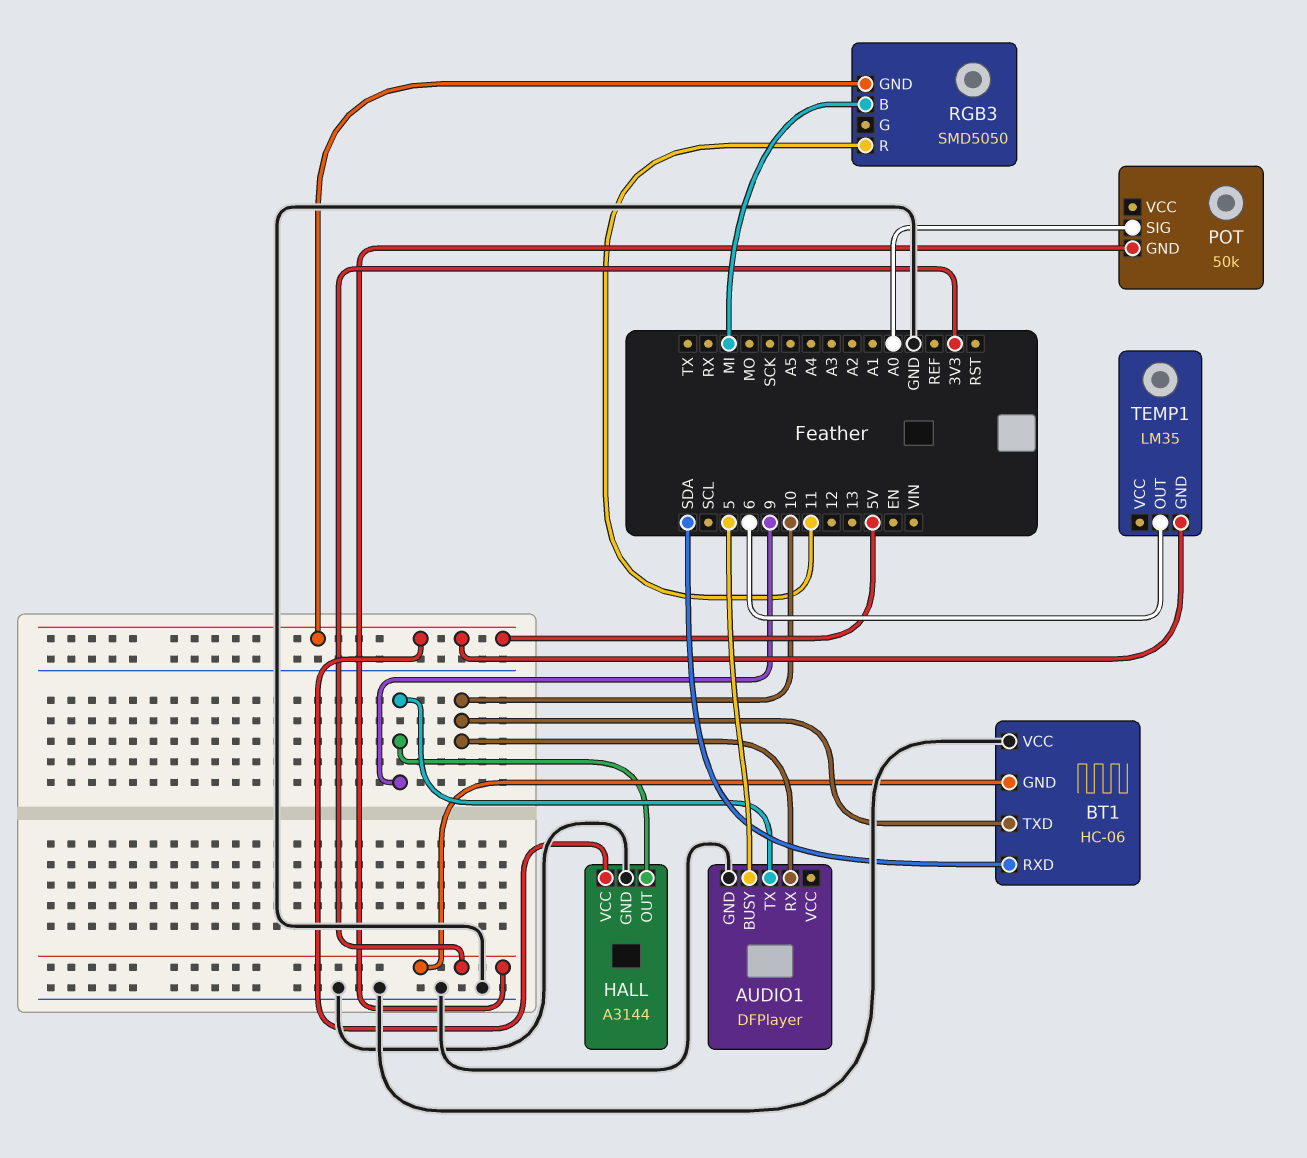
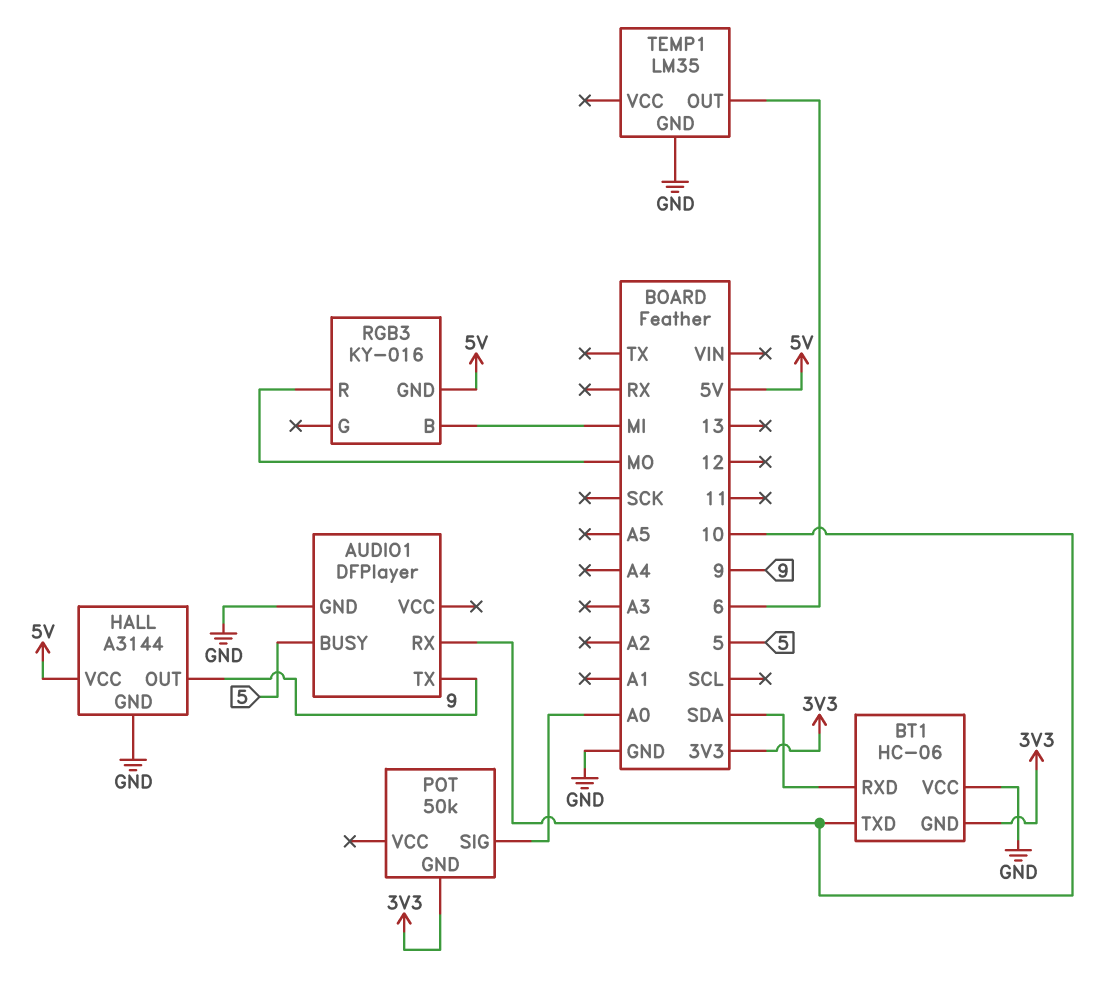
RGB3: SMD5050 -> KY-016
RGB3 pin R: 11 -> MO
TEMP1 pin GND: 5V -> GND

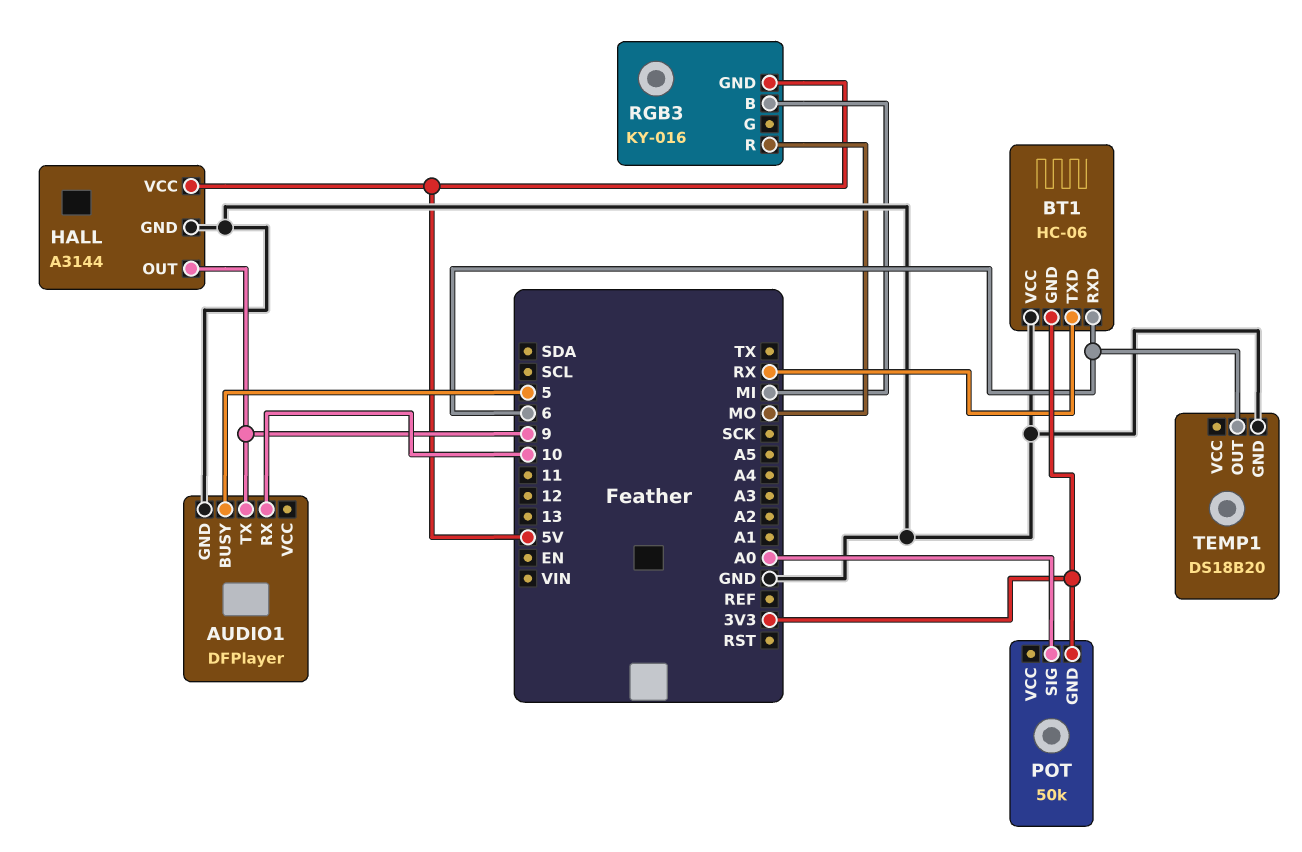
BT1 pin RXD: SDA -> 6
BT1 pin TXD: 10 -> RX
TEMP1: LM35 -> DS18B20

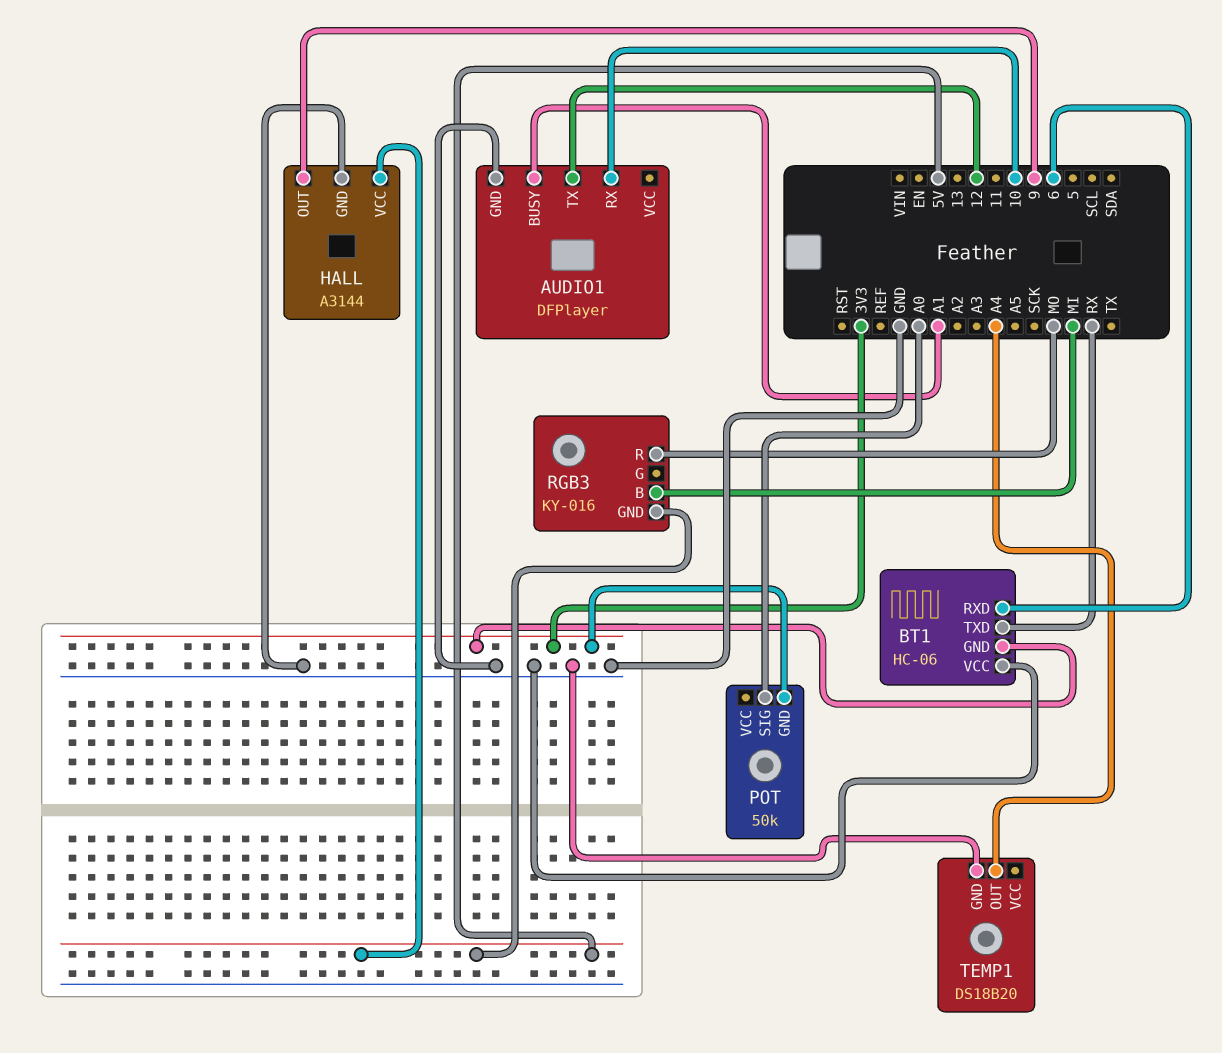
AUDIO1 pin BUSY: 5 -> A1
AUDIO1 pin TX: 9 -> 12
TEMP1 pin OUT: 6 -> A4

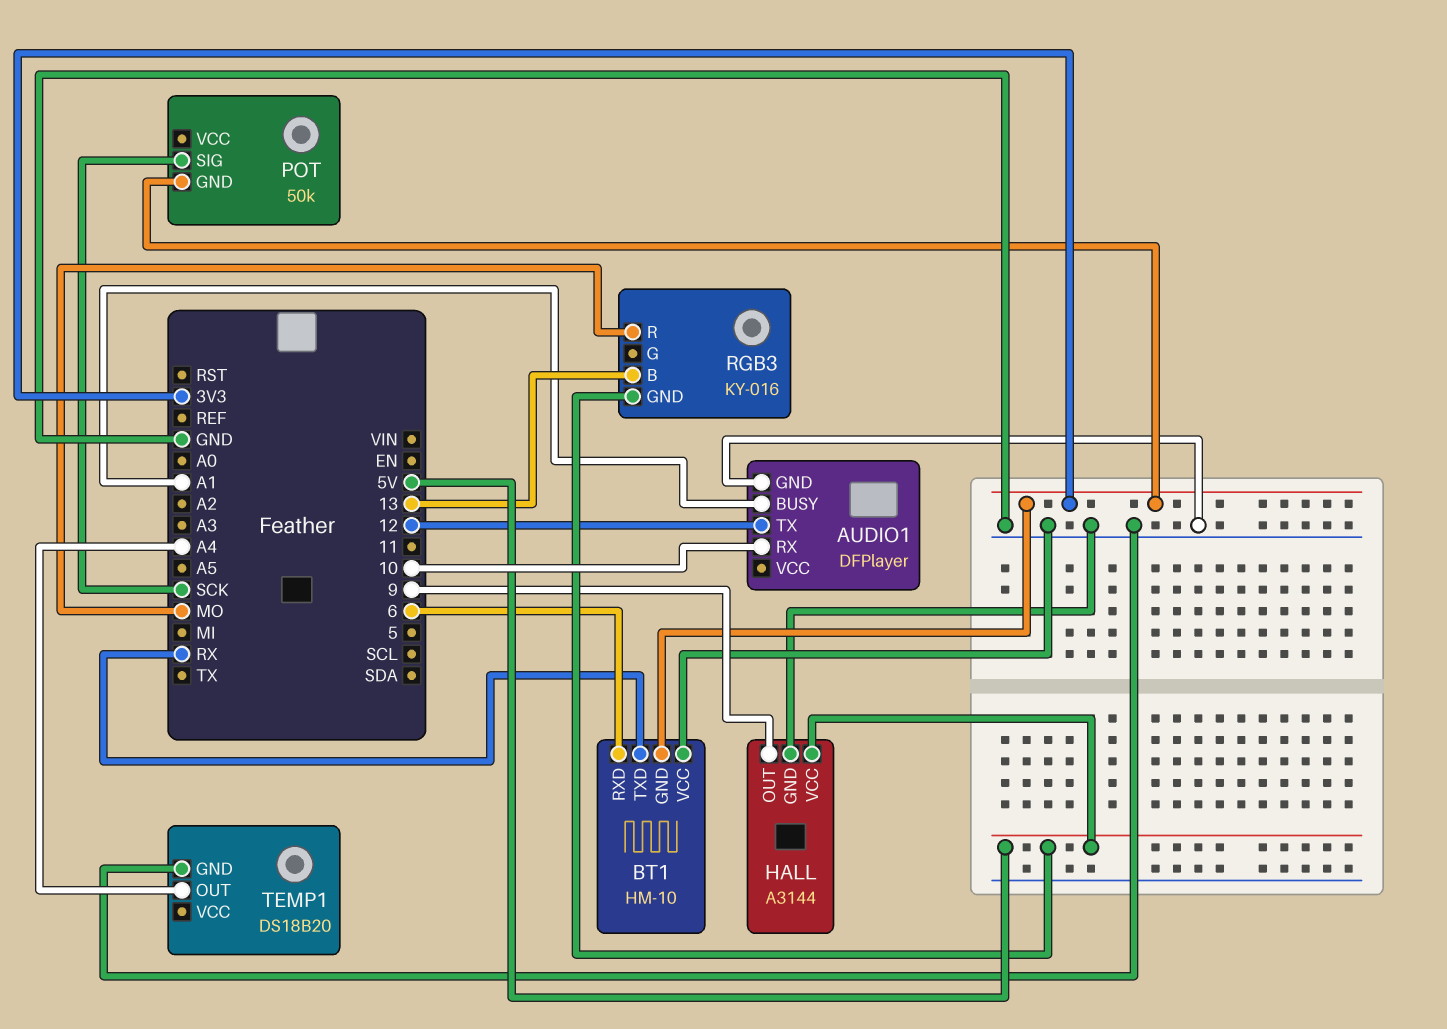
BT1: HC-06 -> HM-10
POT pin SIG: A0 -> SCK
RGB3 pin B: MI -> 13

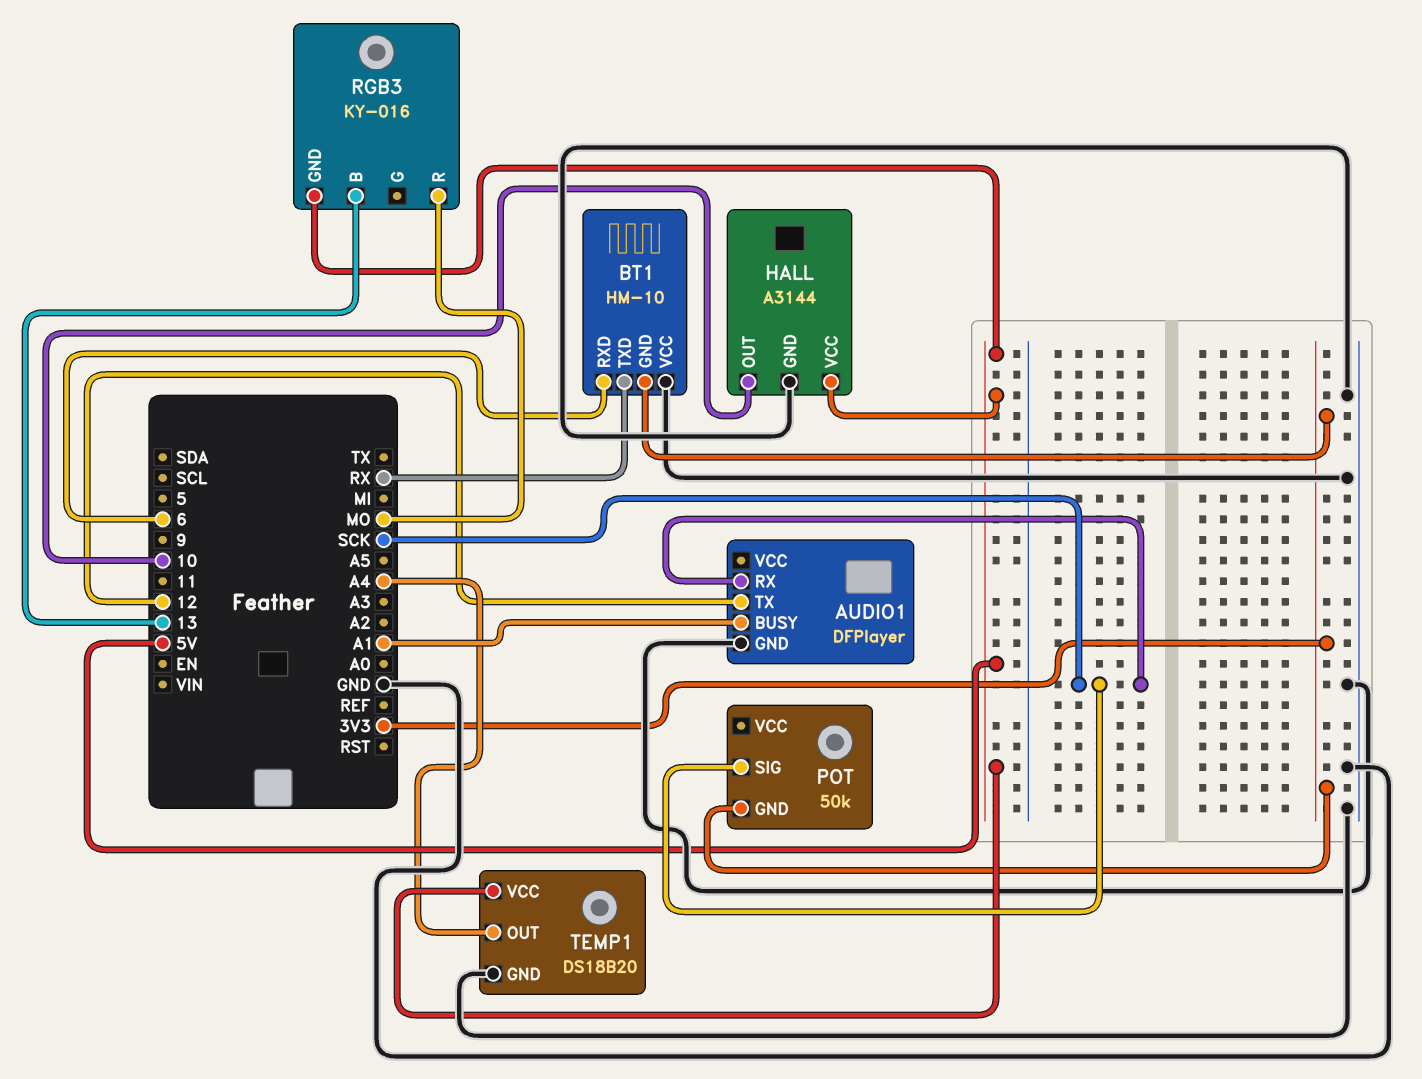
AUDIO1 pin RX: 10 -> SCK
HALL pin OUT: 9 -> 10
TEMP1 pin VCC: none -> 5V

